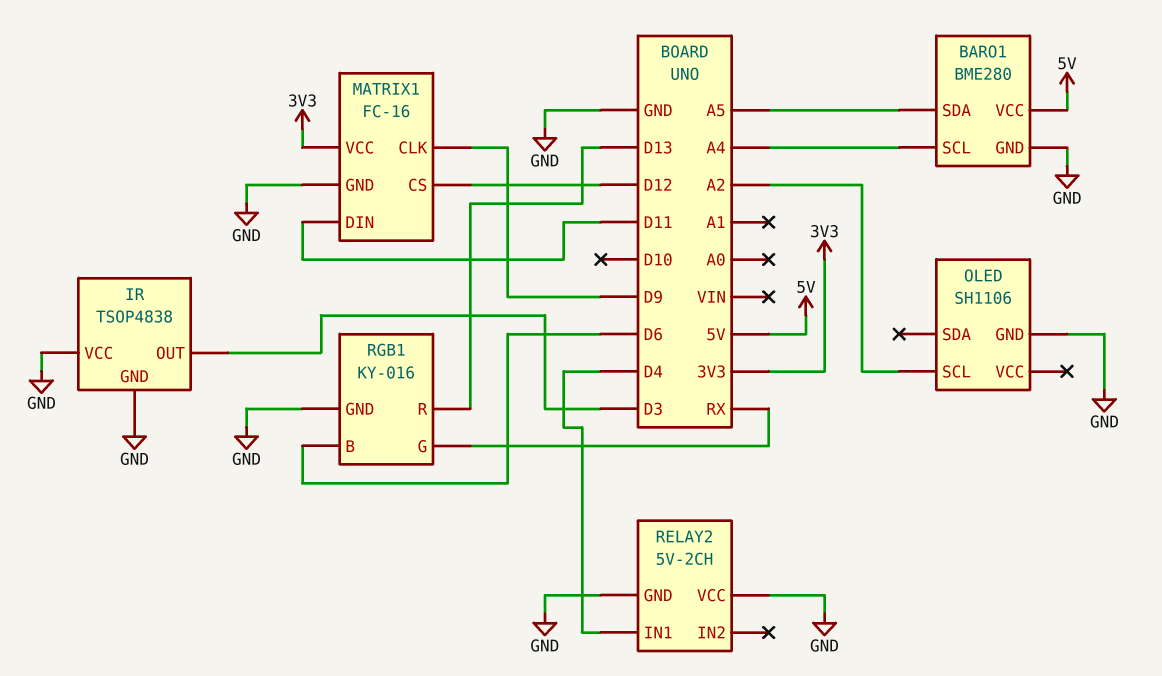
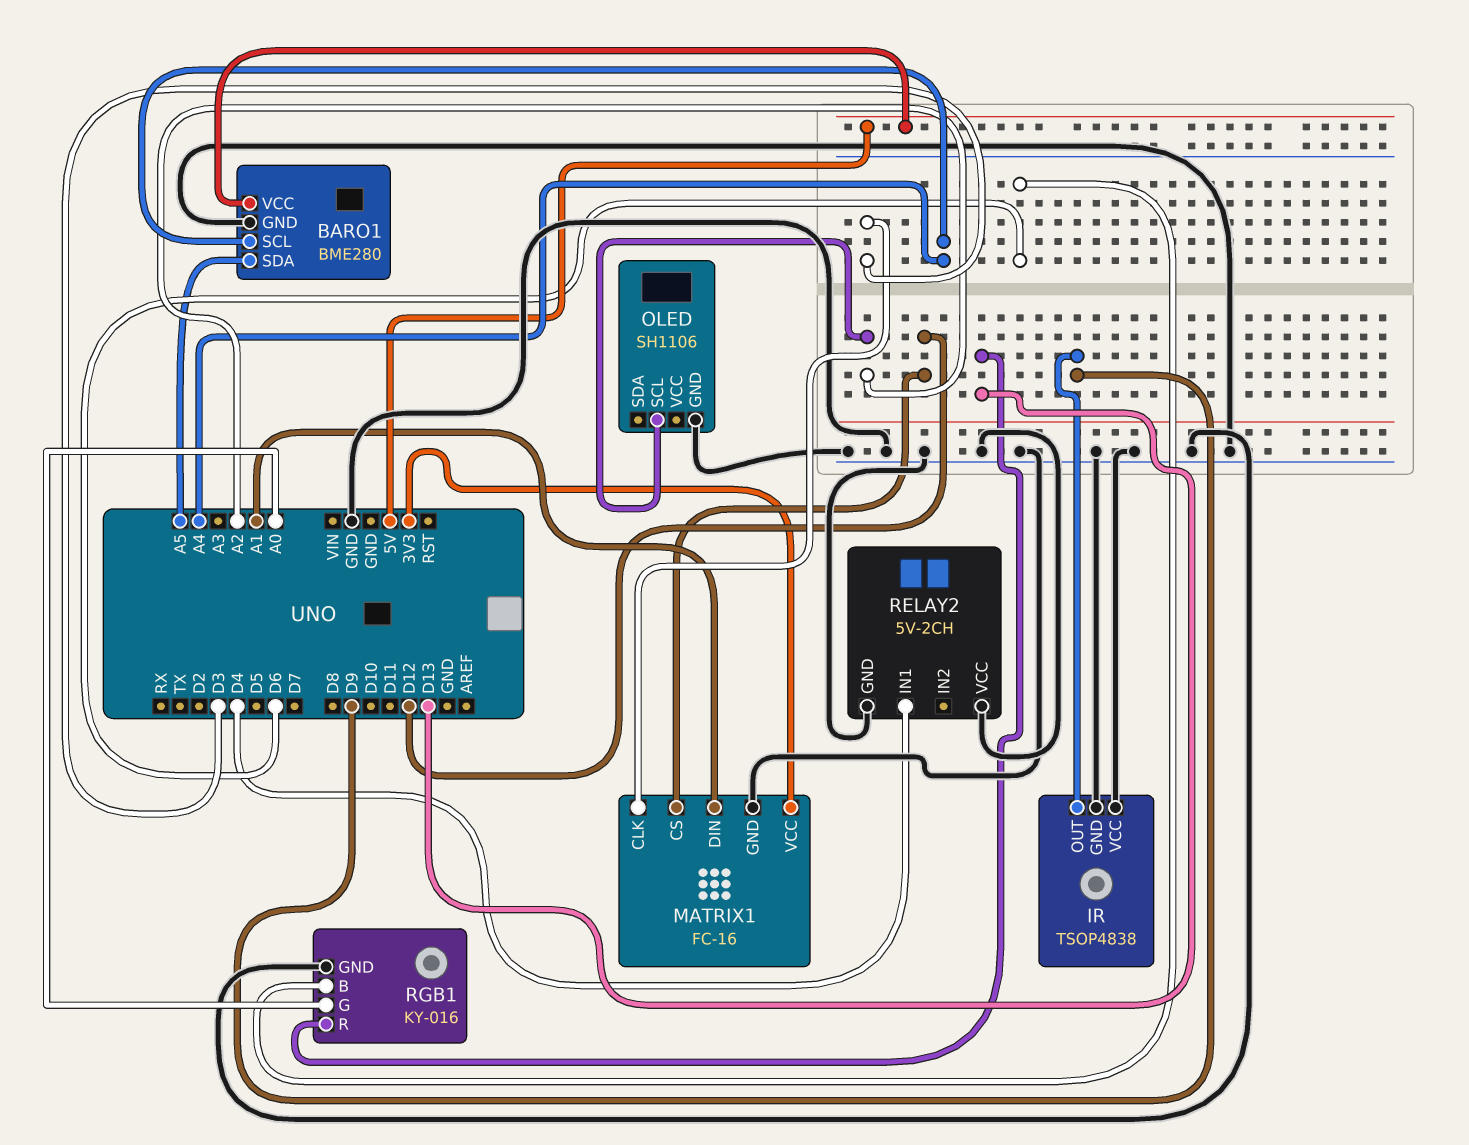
IR pin OUT: D3 -> D9
MATRIX1 pin CLK: D9 -> D3
MATRIX1 pin DIN: D11 -> A1
RGB1 pin G: RX -> A0

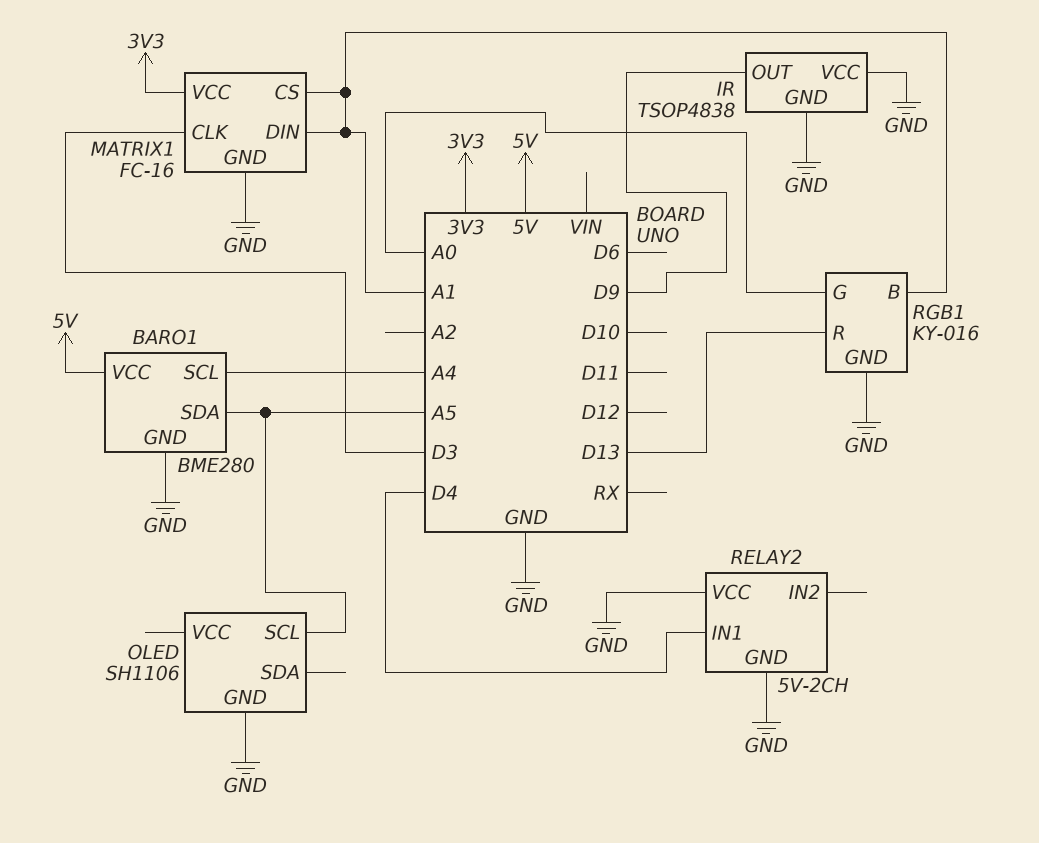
MATRIX1 pin CS: D12 -> A1
OLED pin SCL: A2 -> A5
RGB1 pin B: D6 -> A1

